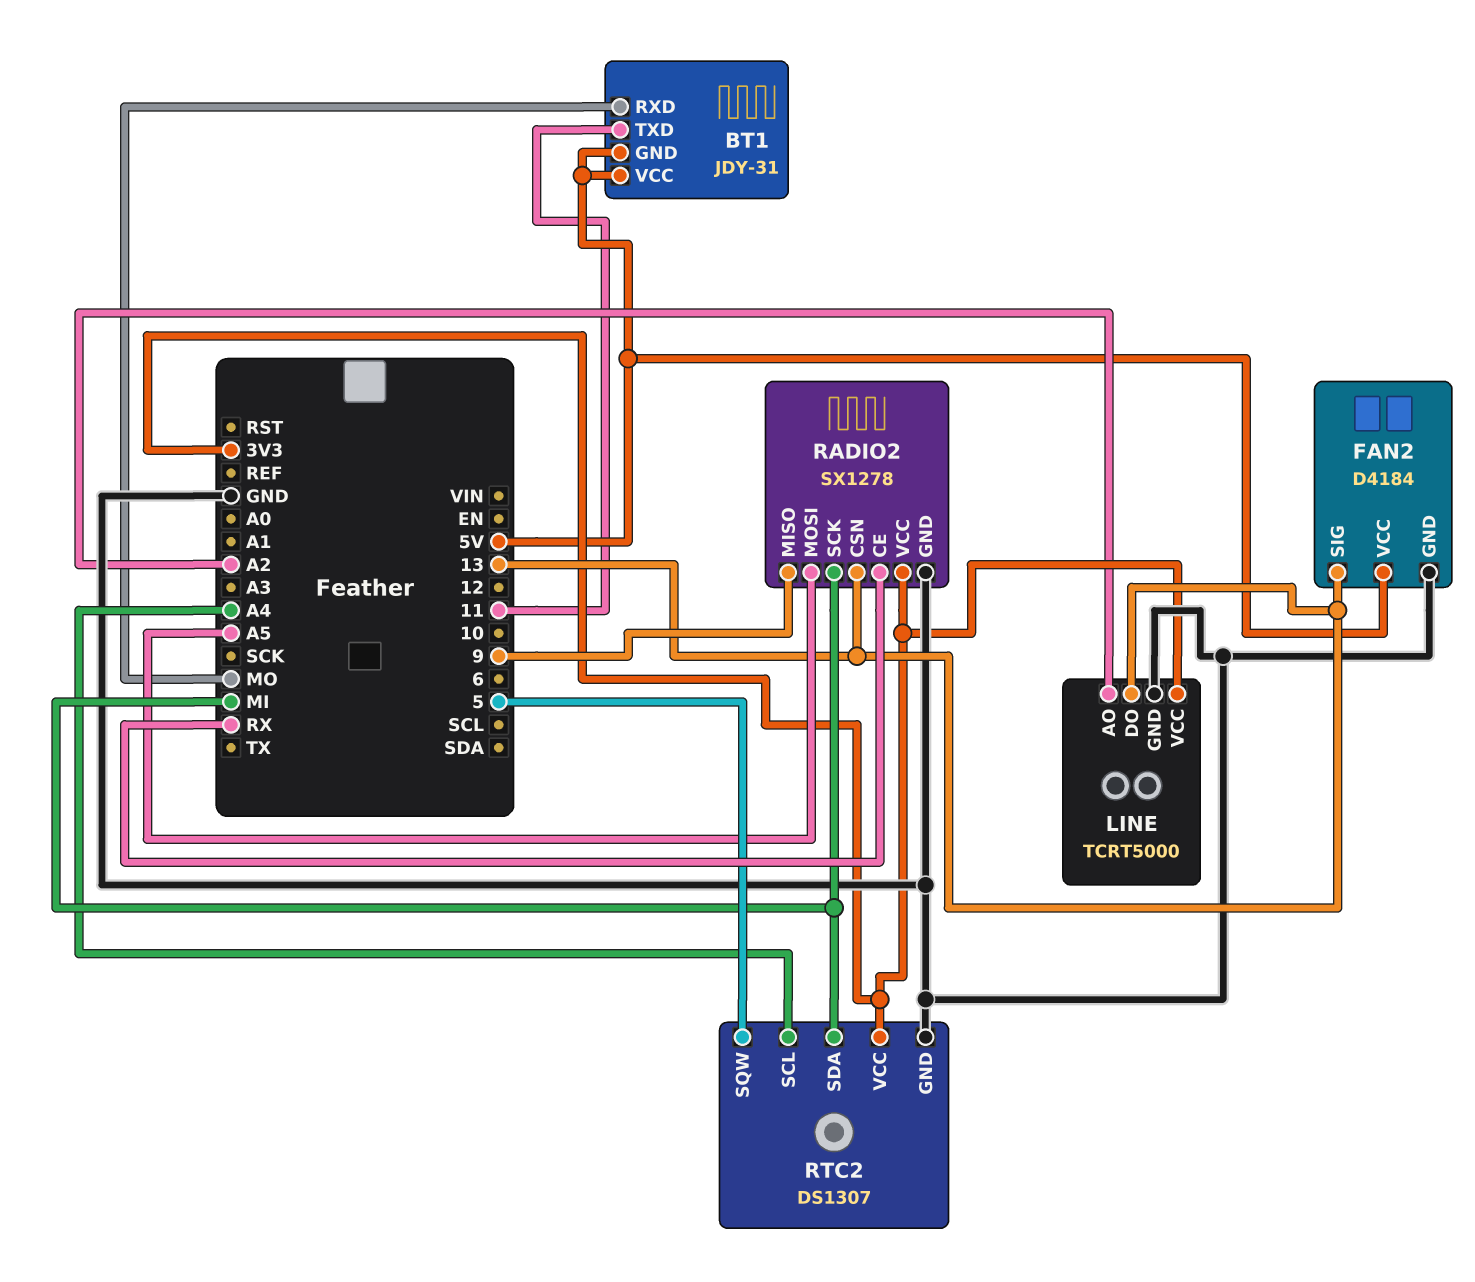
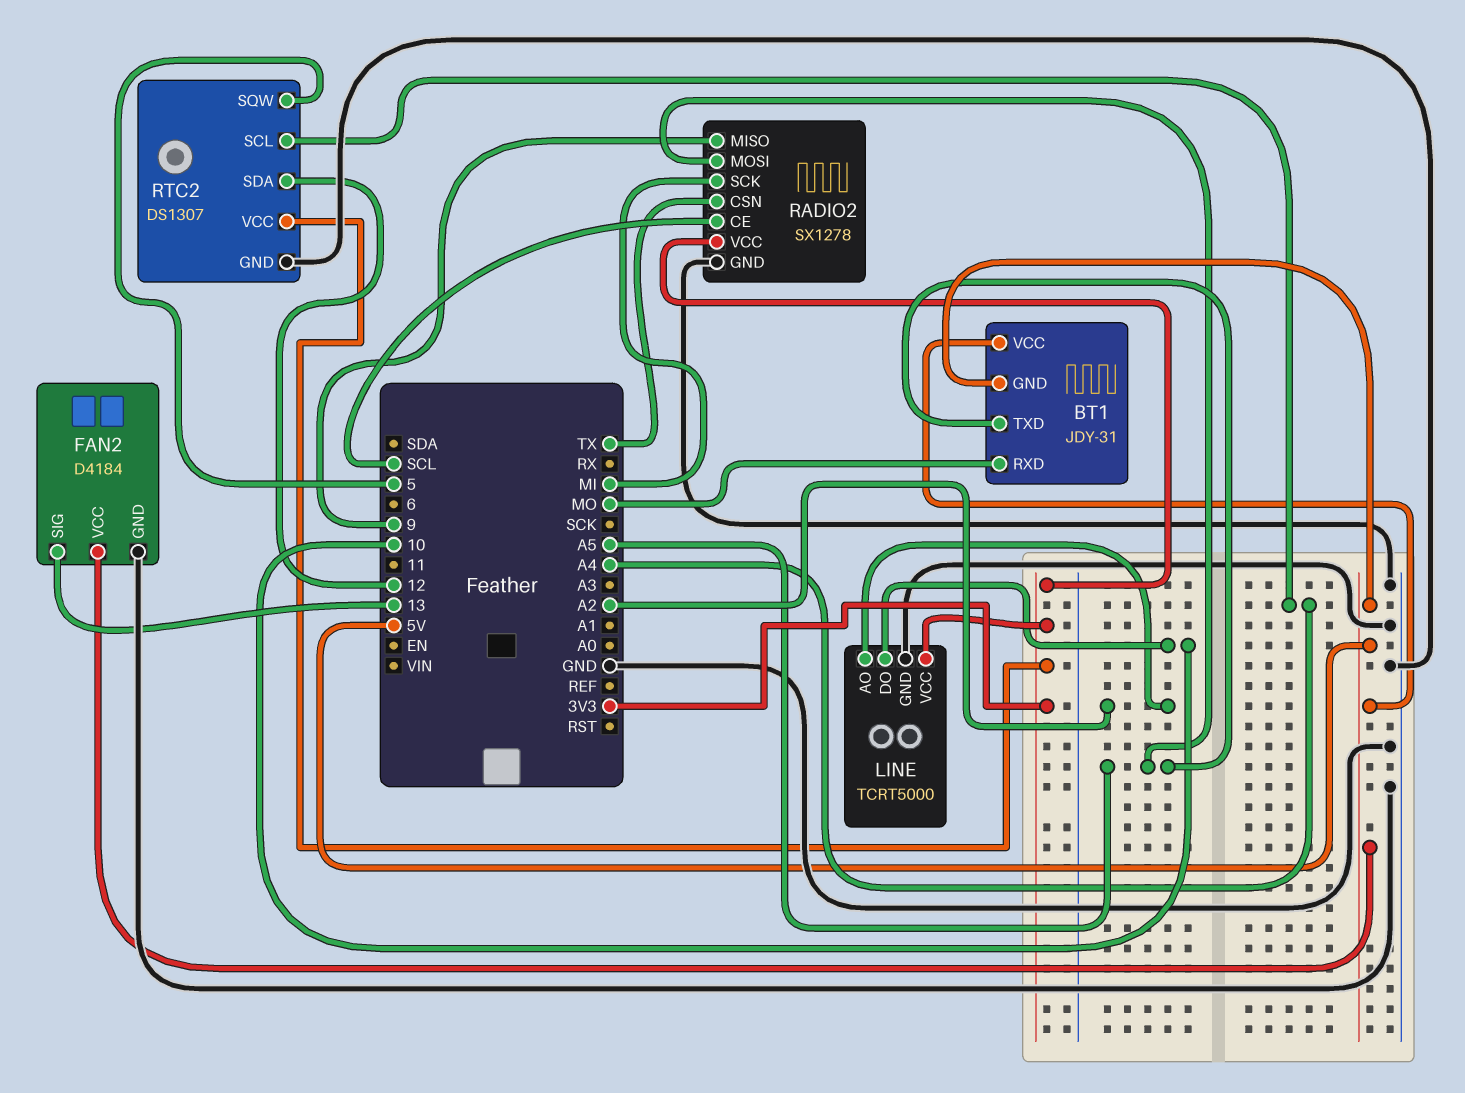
BT1 pin TXD: 11 -> A5
LINE pin DO: 13 -> 10
RADIO2 pin CE: RX -> SCL
RADIO2 pin CSN: 13 -> TX
RTC2 pin SDA: MI -> 12

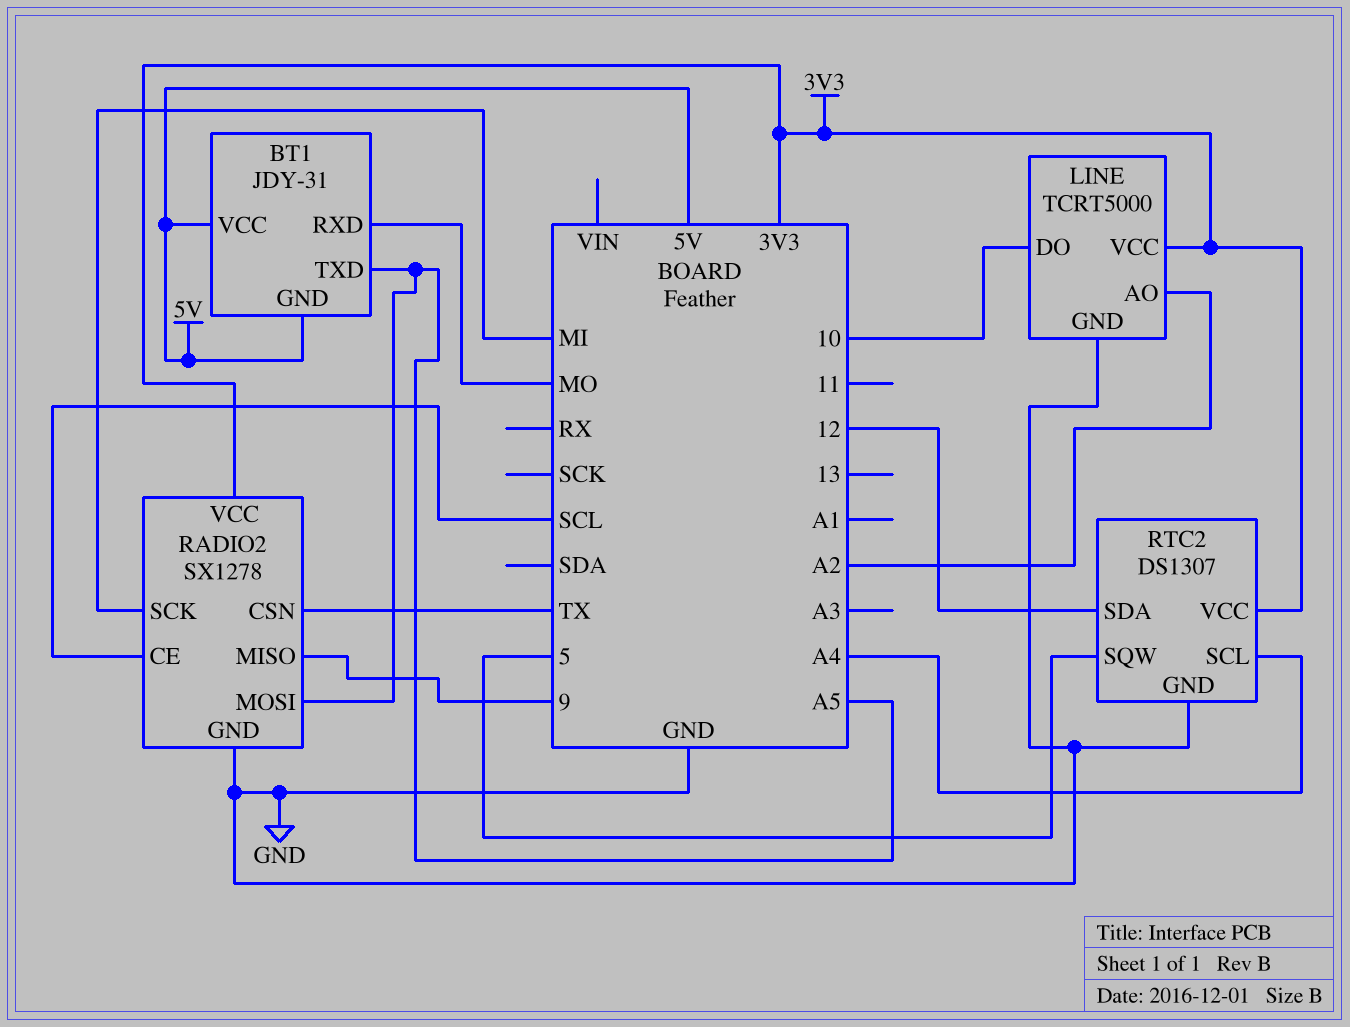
FAN2: D4184 -> none
FAN2 pin GND: GND -> none
FAN2 pin SIG: 13 -> none
FAN2 pin VCC: 5V -> none

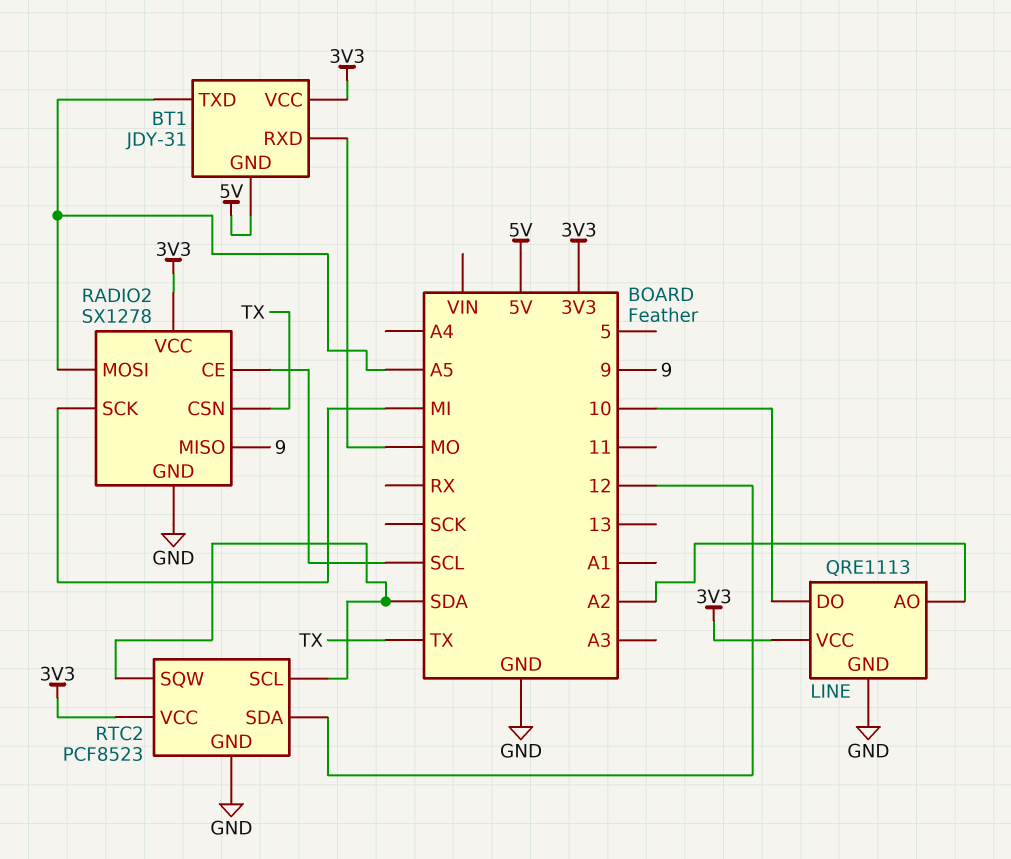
BT1 pin VCC: 5V -> 3V3
LINE: TCRT5000 -> QRE1113
RTC2: DS1307 -> PCF8523
RTC2 pin SCL: A4 -> SDA
RTC2 pin SQW: 5 -> SDA

